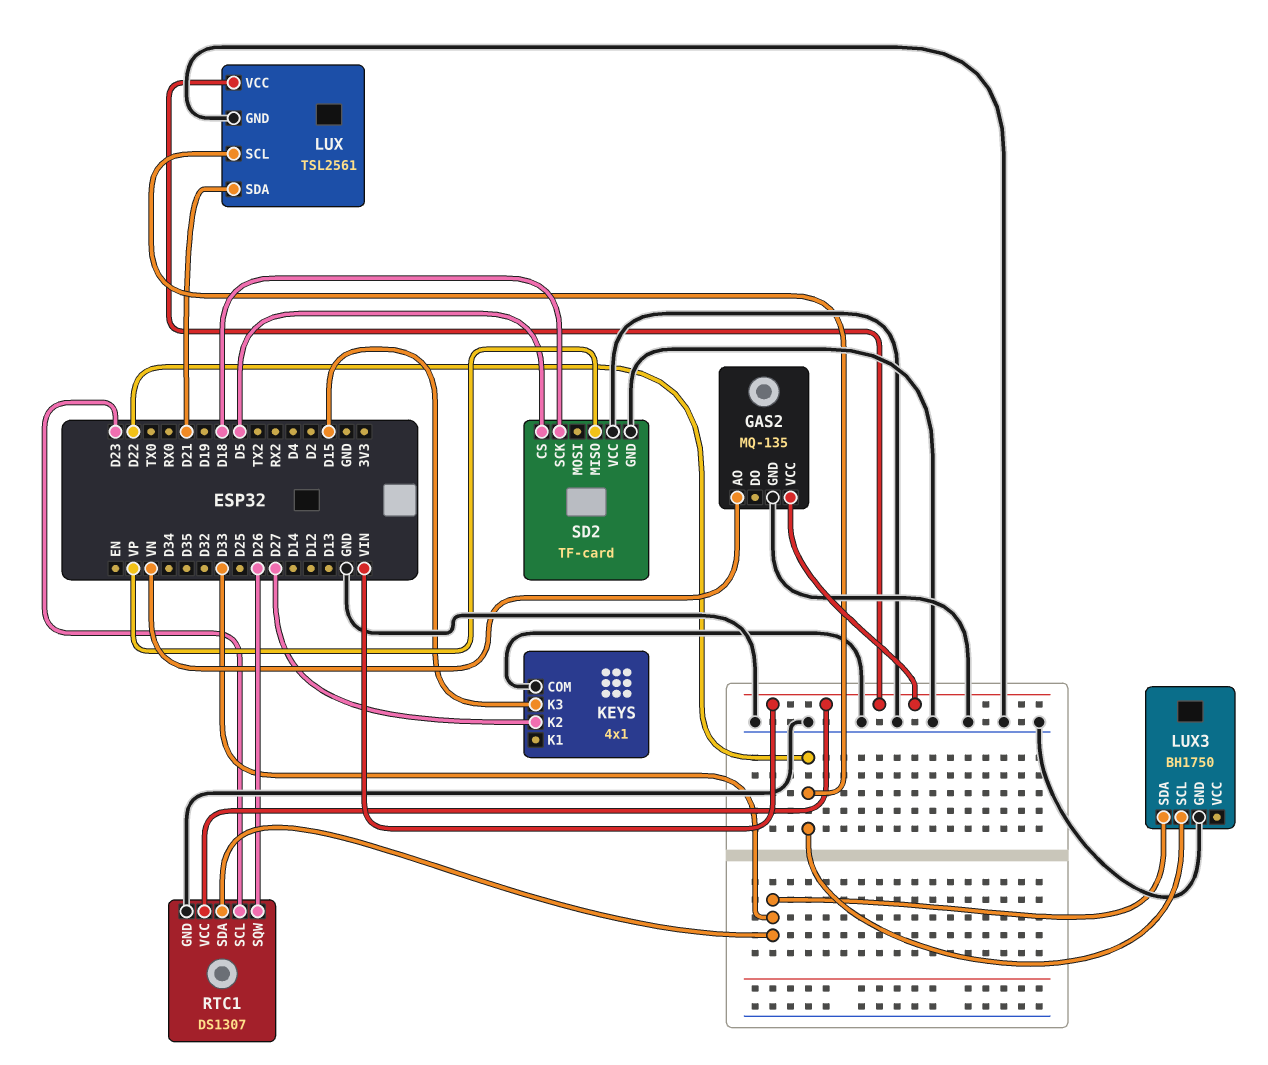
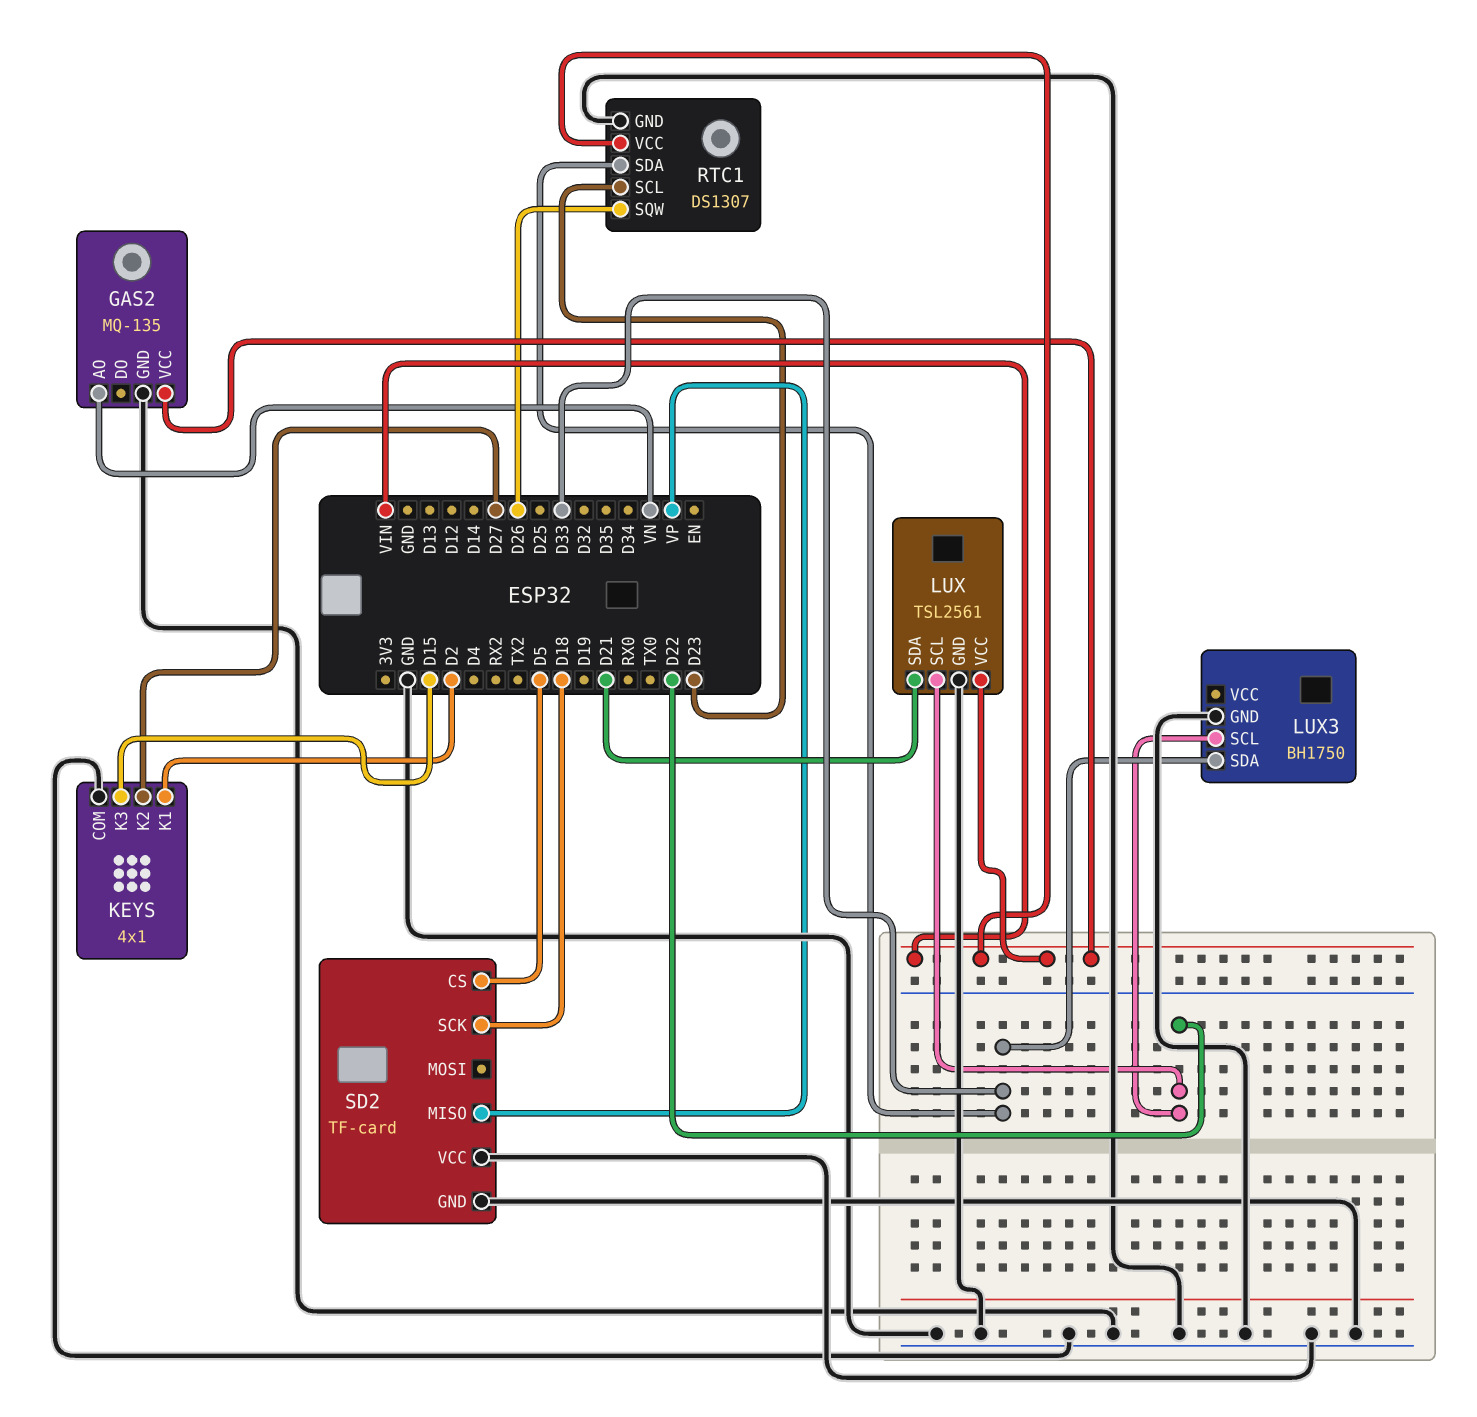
KEYS pin K1: none -> D2

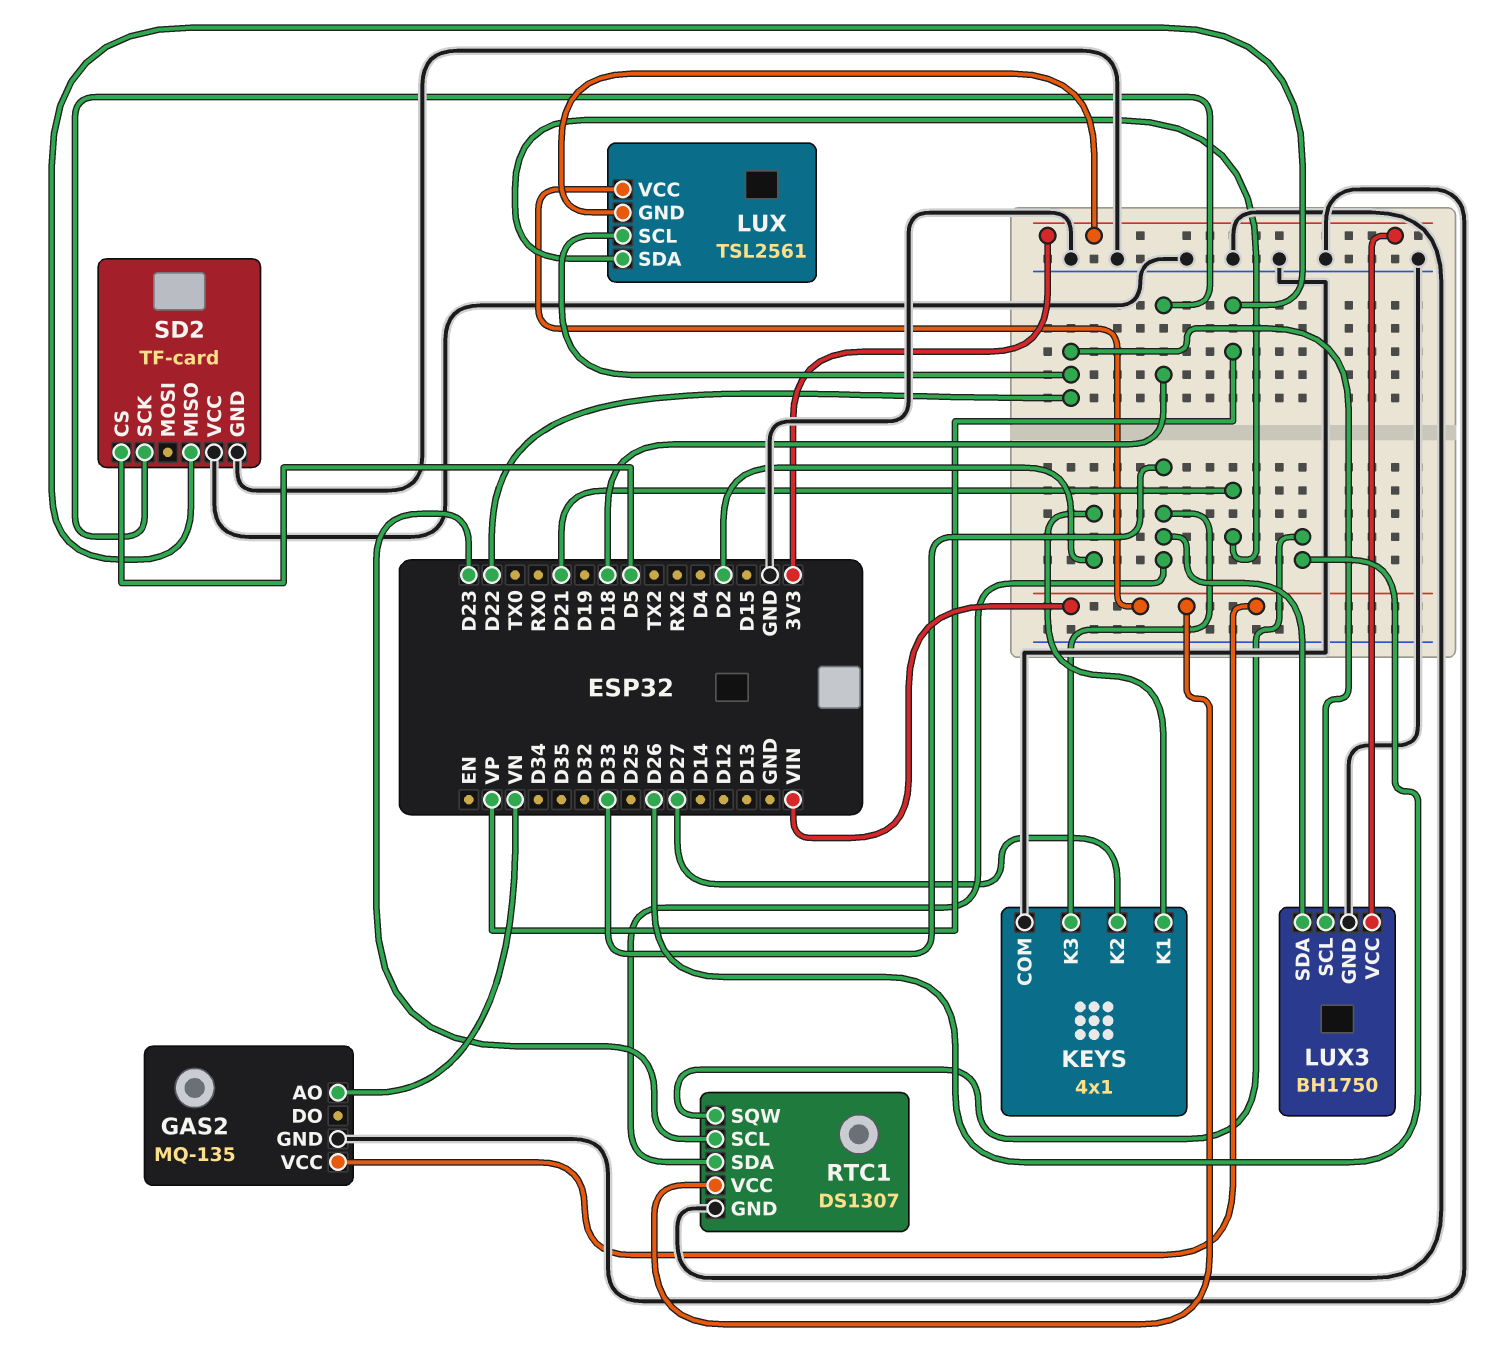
KEYS pin K3: D15 -> D33
LUX pin GND: GND -> 3V3
LUX3 pin VCC: none -> 3V3

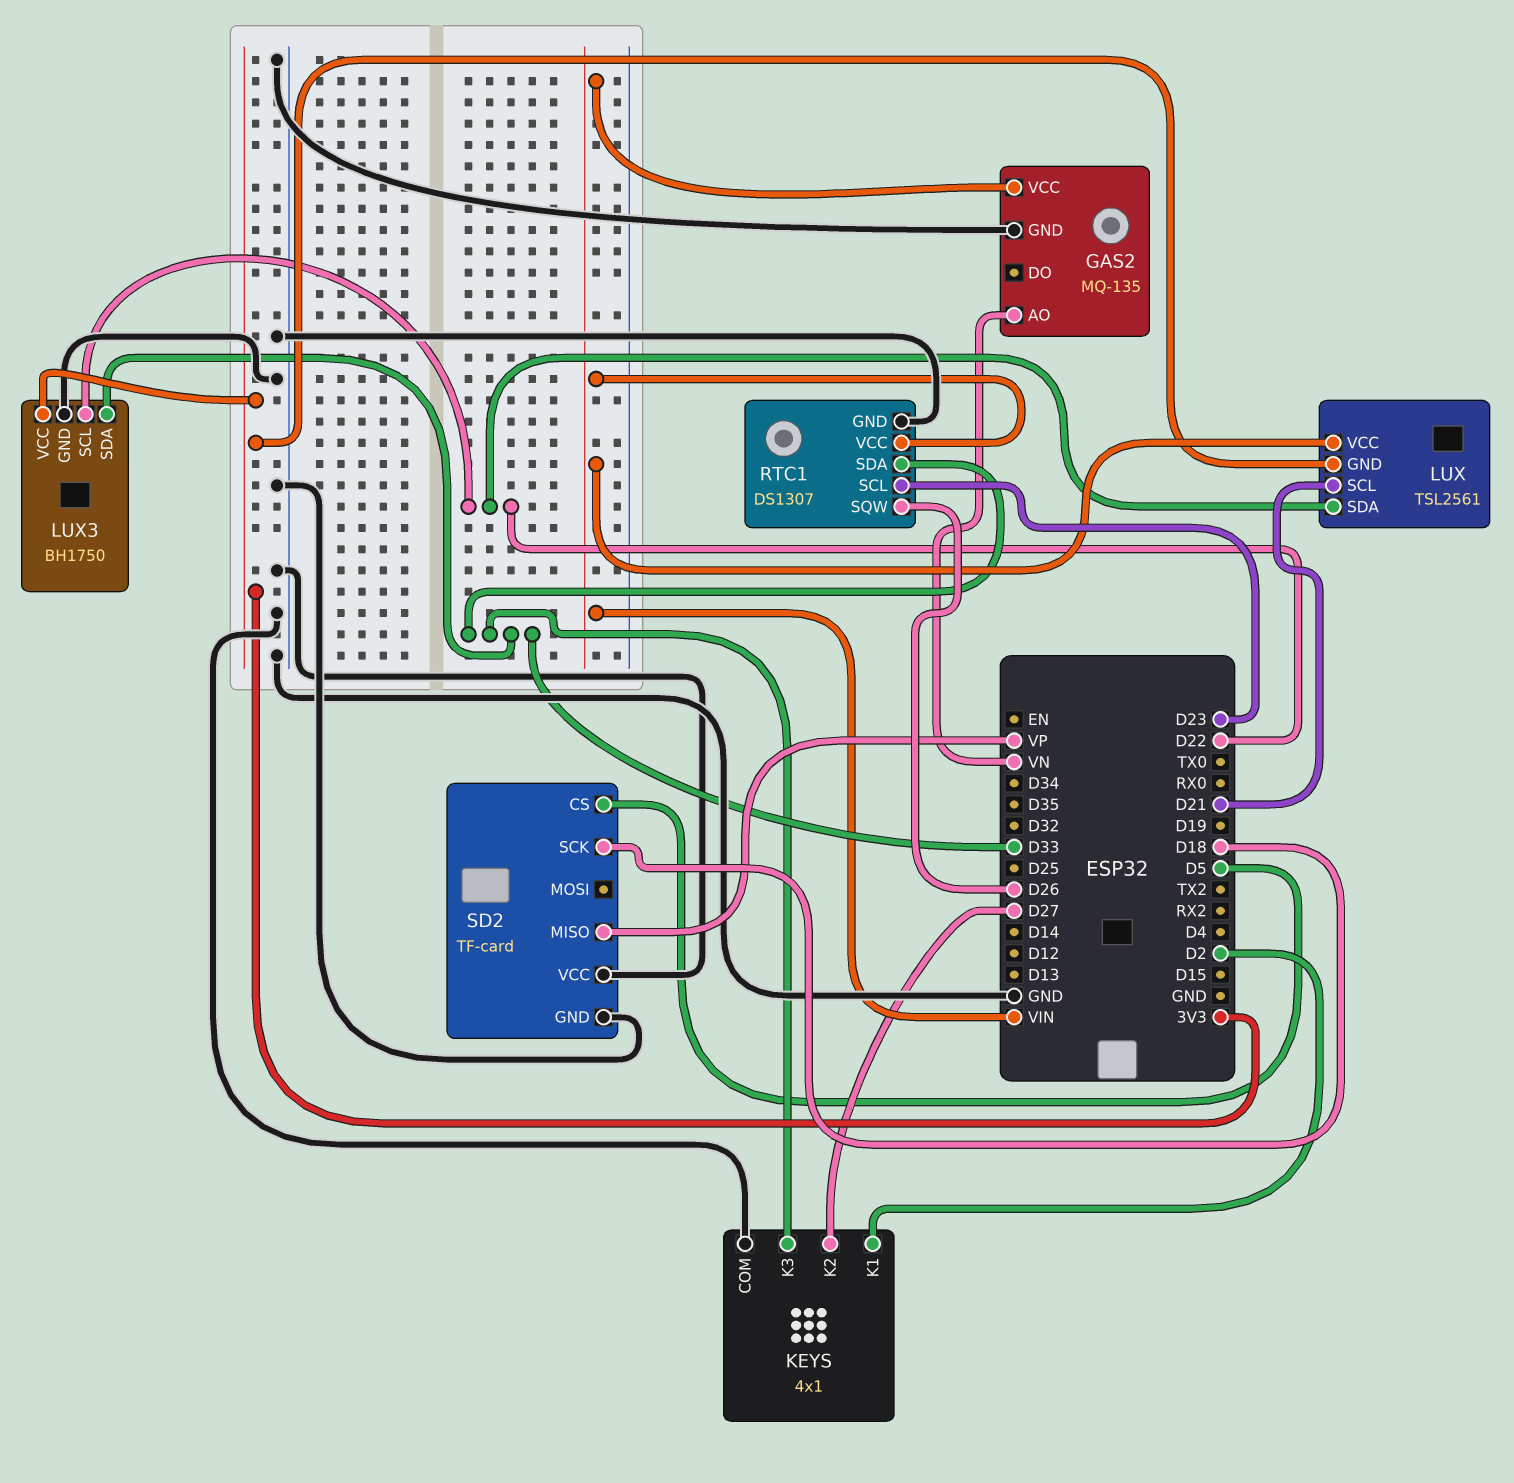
LUX pin SCL: D22 -> D21
LUX pin SDA: D21 -> D22

